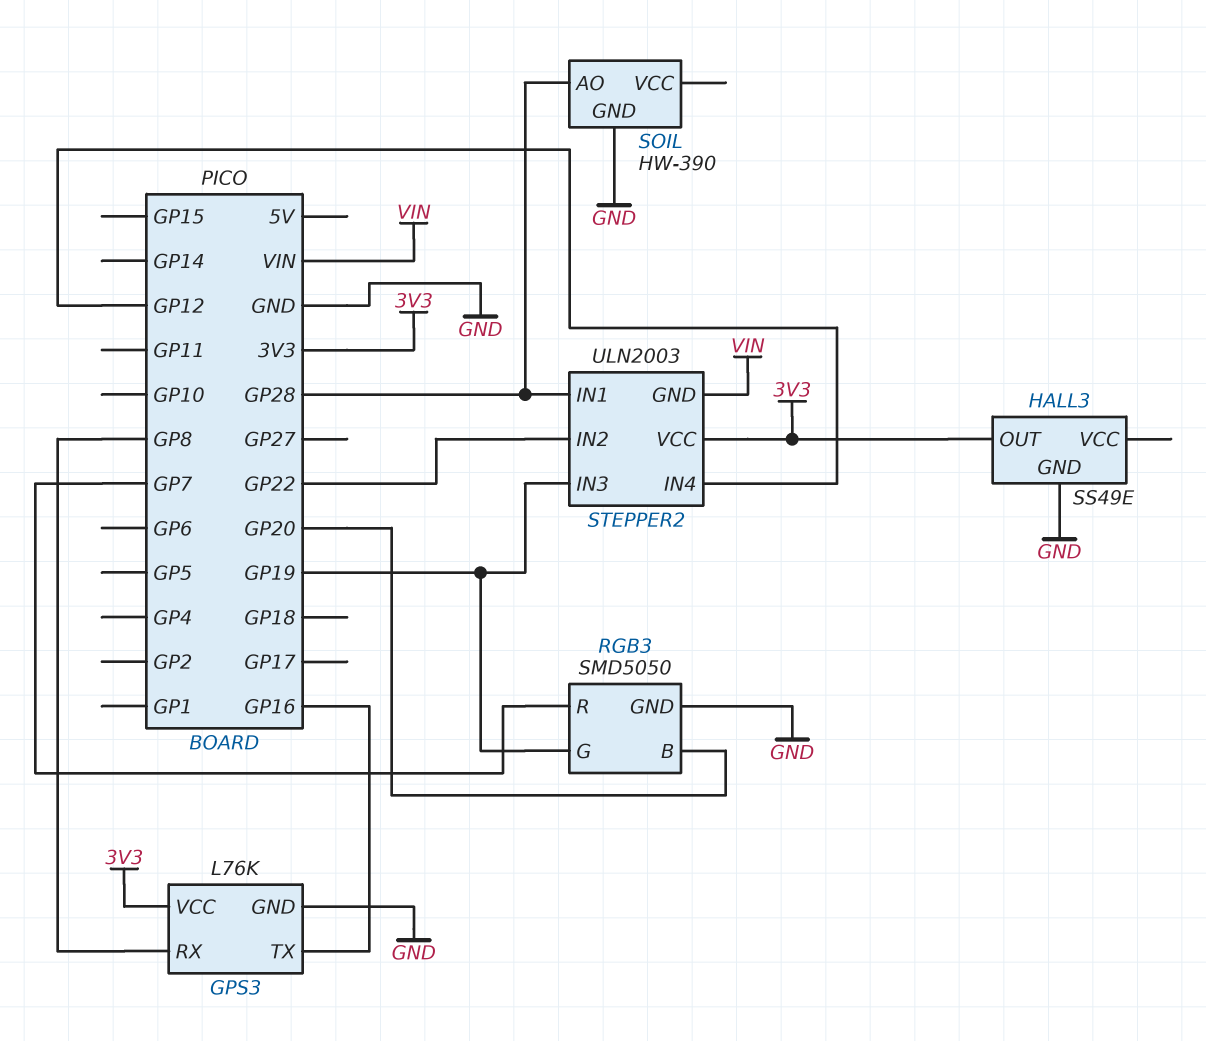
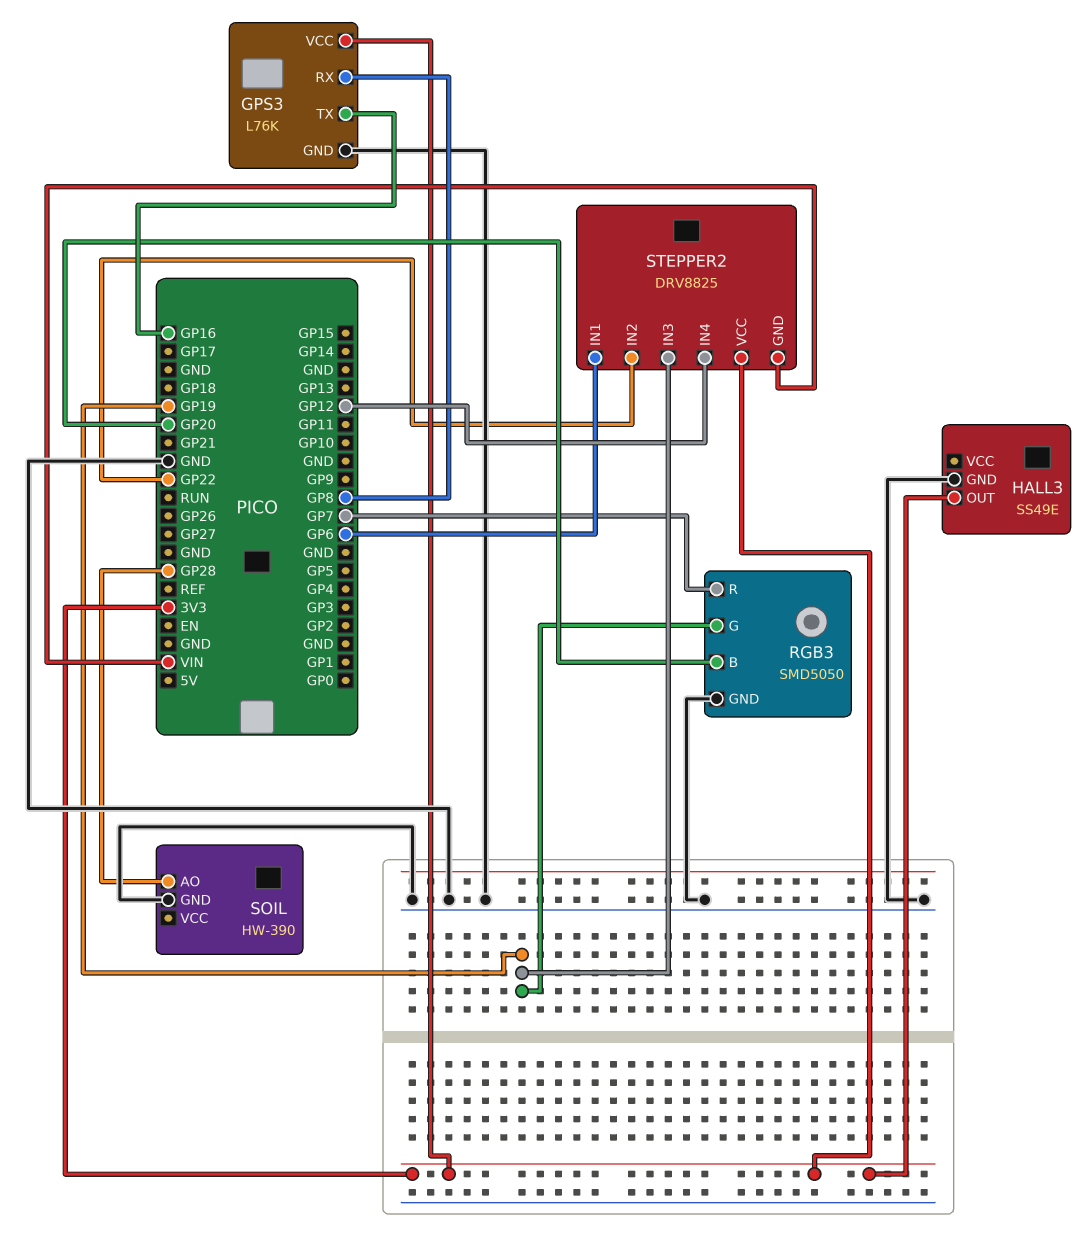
STEPPER2: ULN2003 -> DRV8825
STEPPER2 pin IN1: GP28 -> GP6

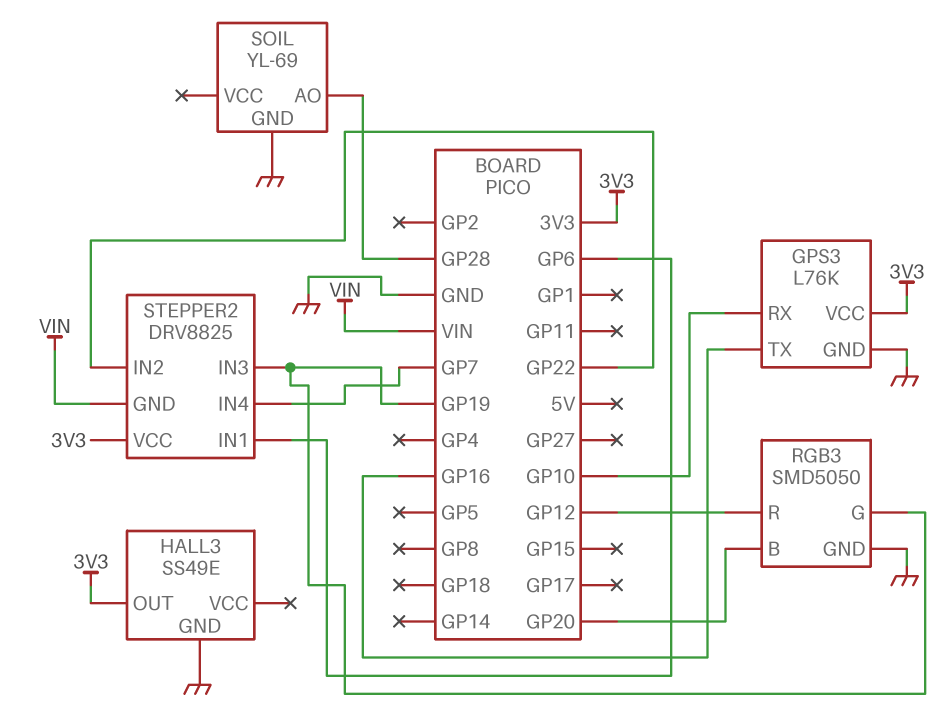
GPS3 pin RX: GP8 -> GP10
RGB3 pin R: GP7 -> GP12
SOIL: HW-390 -> YL-69
STEPPER2 pin IN4: GP12 -> GP7

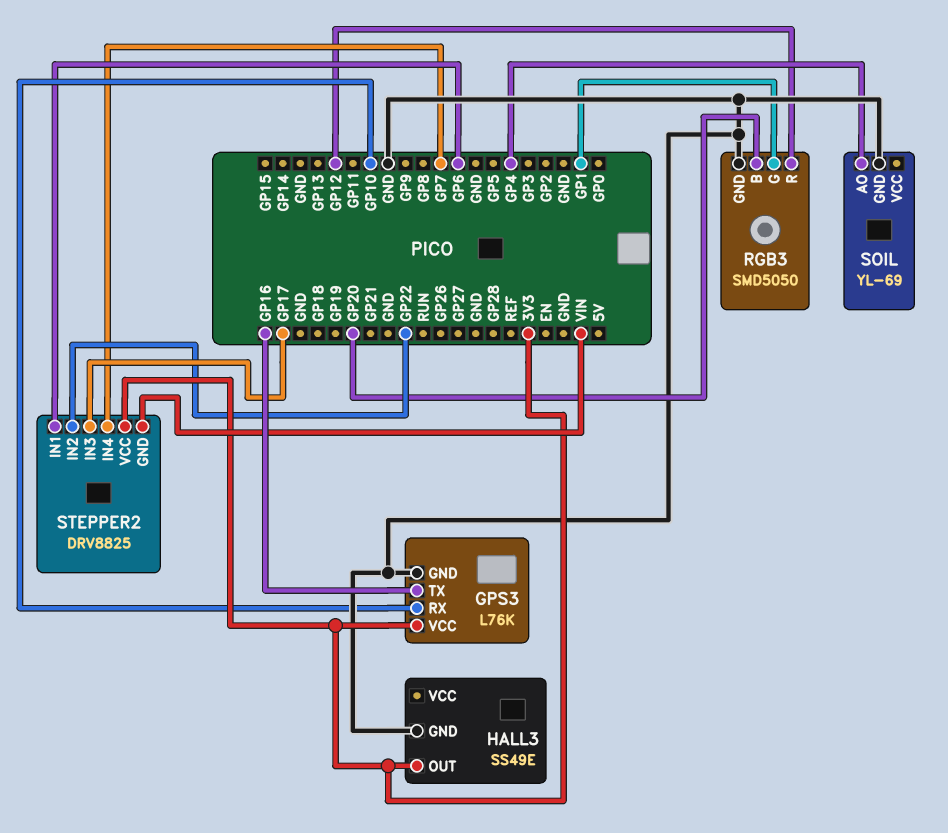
RGB3 pin G: GP19 -> GP1
SOIL pin AO: GP28 -> GP4
STEPPER2 pin IN3: GP19 -> GP17

